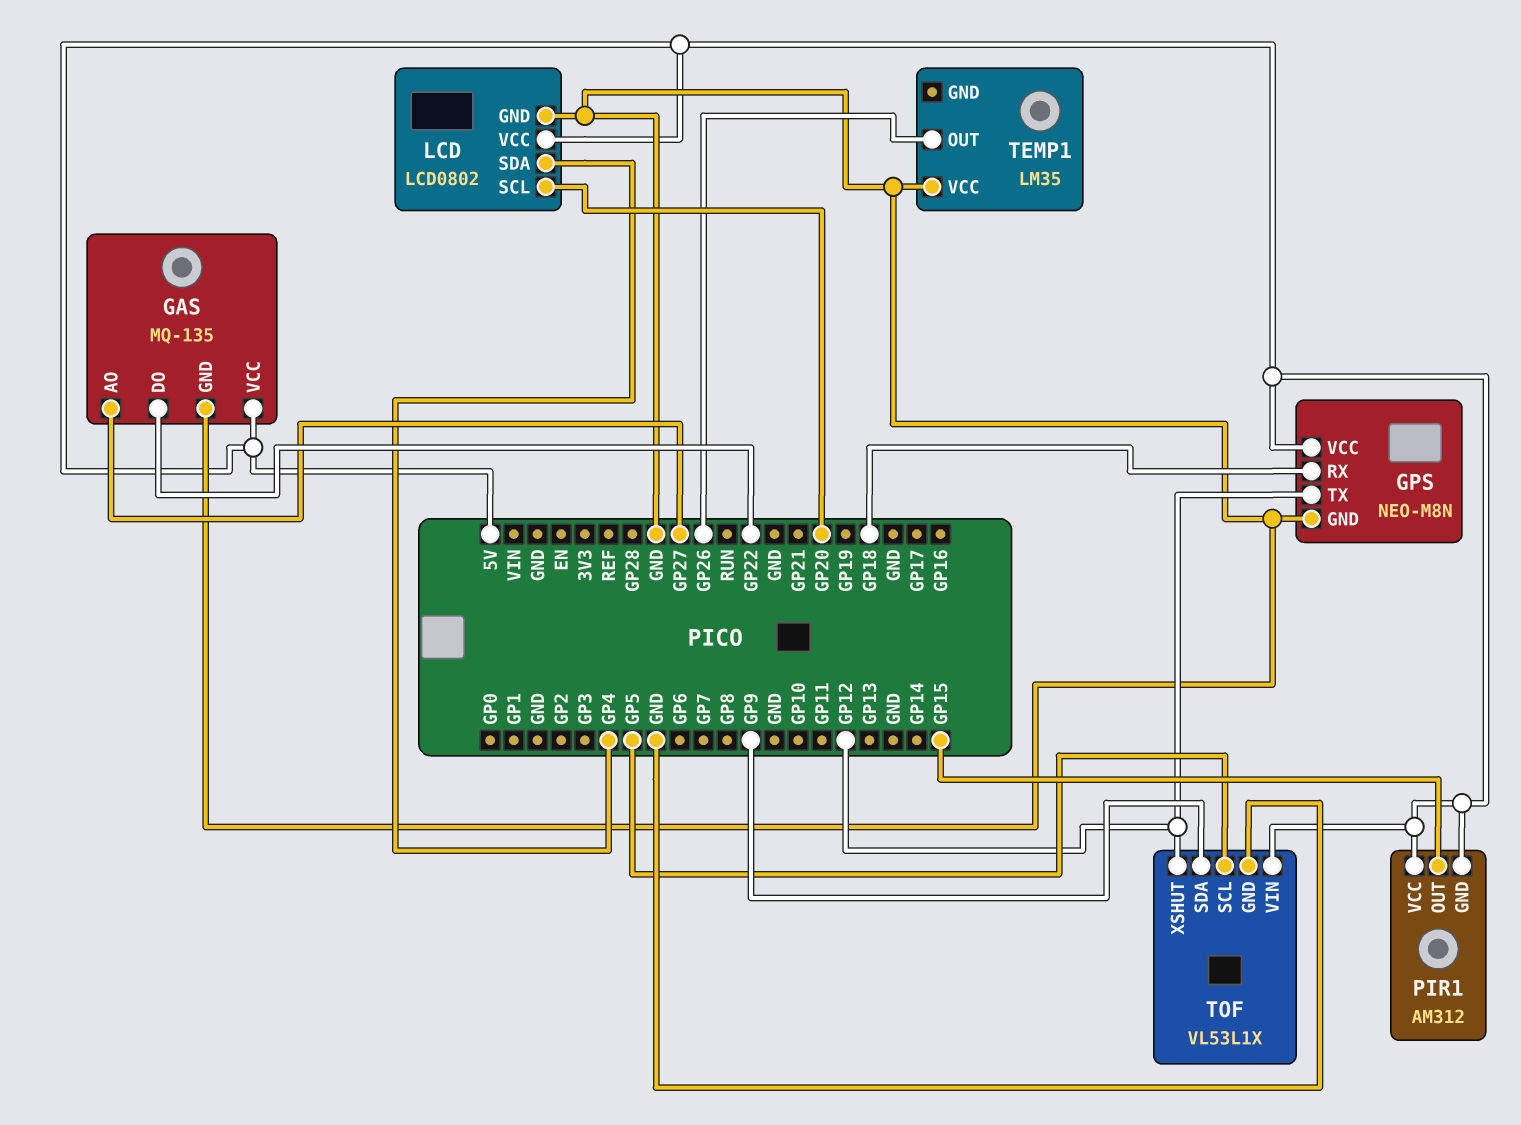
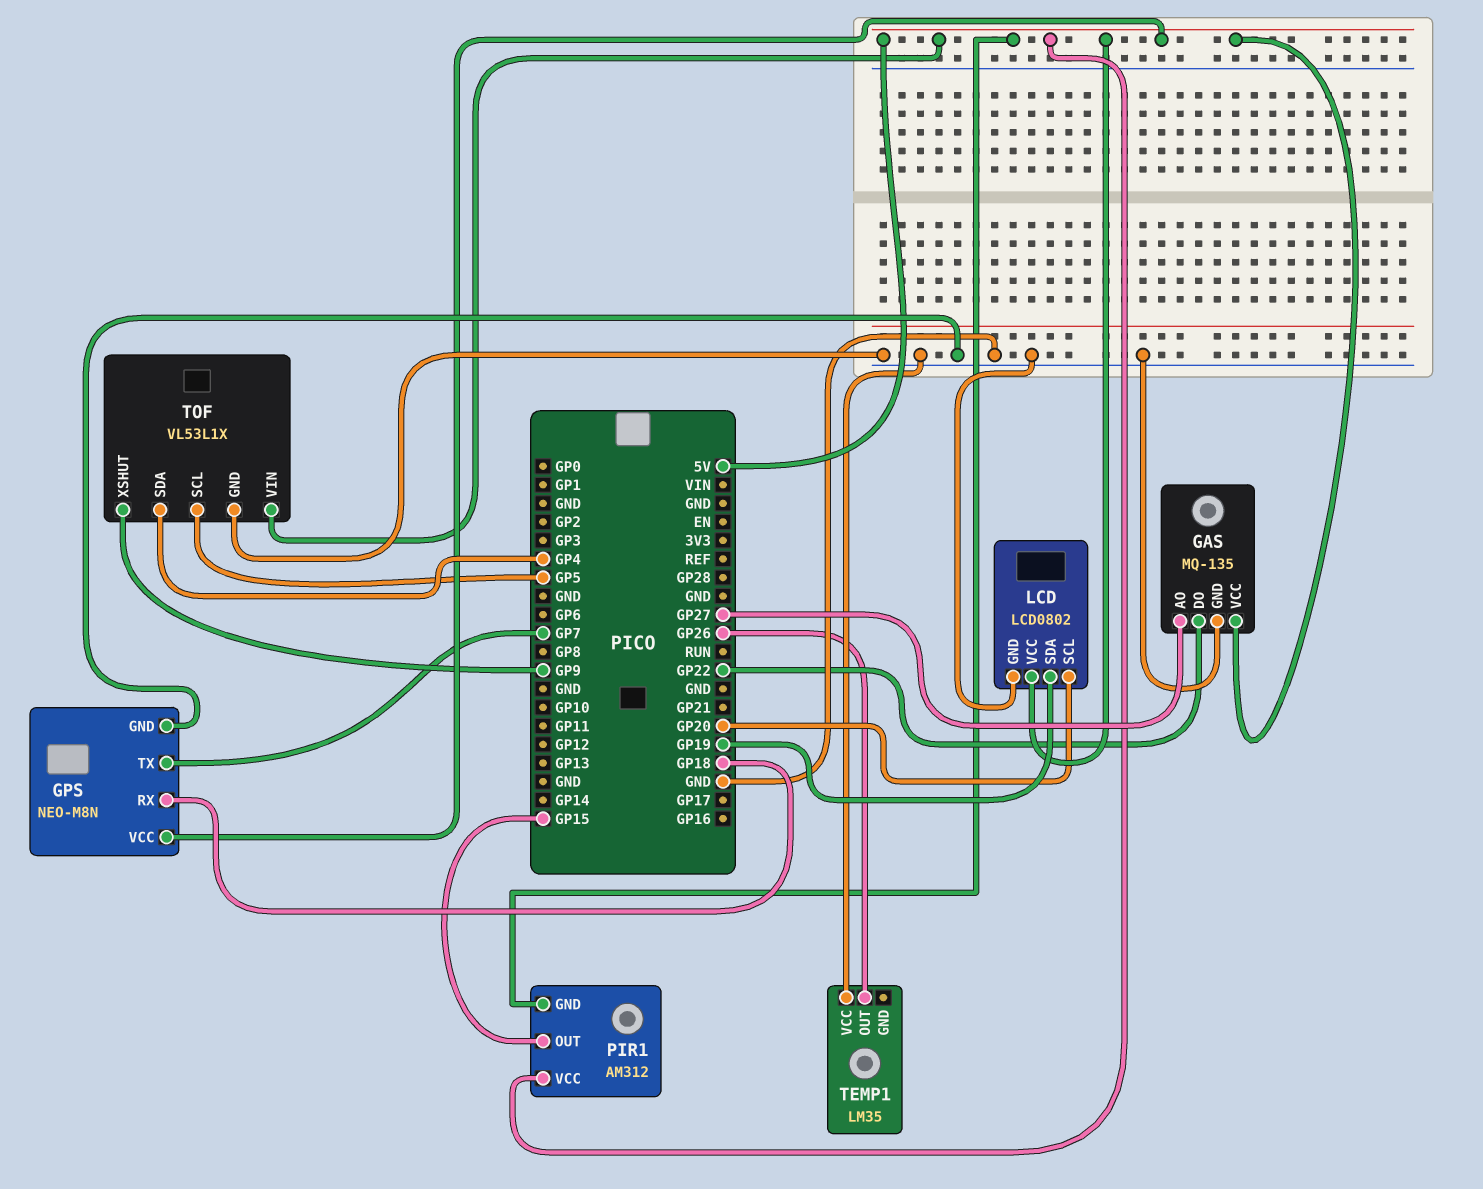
GPS pin TX: GP12 -> GP7
LCD pin SDA: GP4 -> GP19
TOF pin SDA: GP9 -> GP4
TOF pin XSHUT: GP12 -> GP9

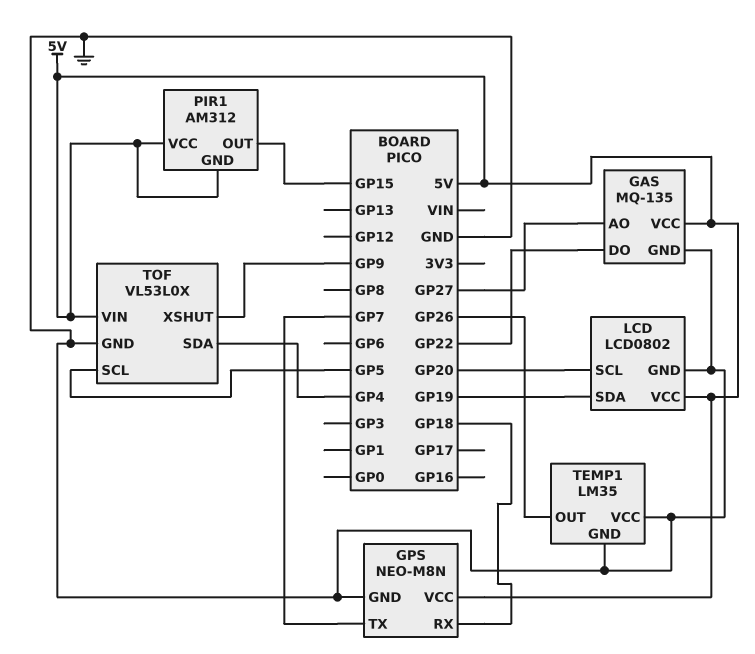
TEMP1 pin GND: none -> GND
TOF: VL53L1X -> VL53L0X

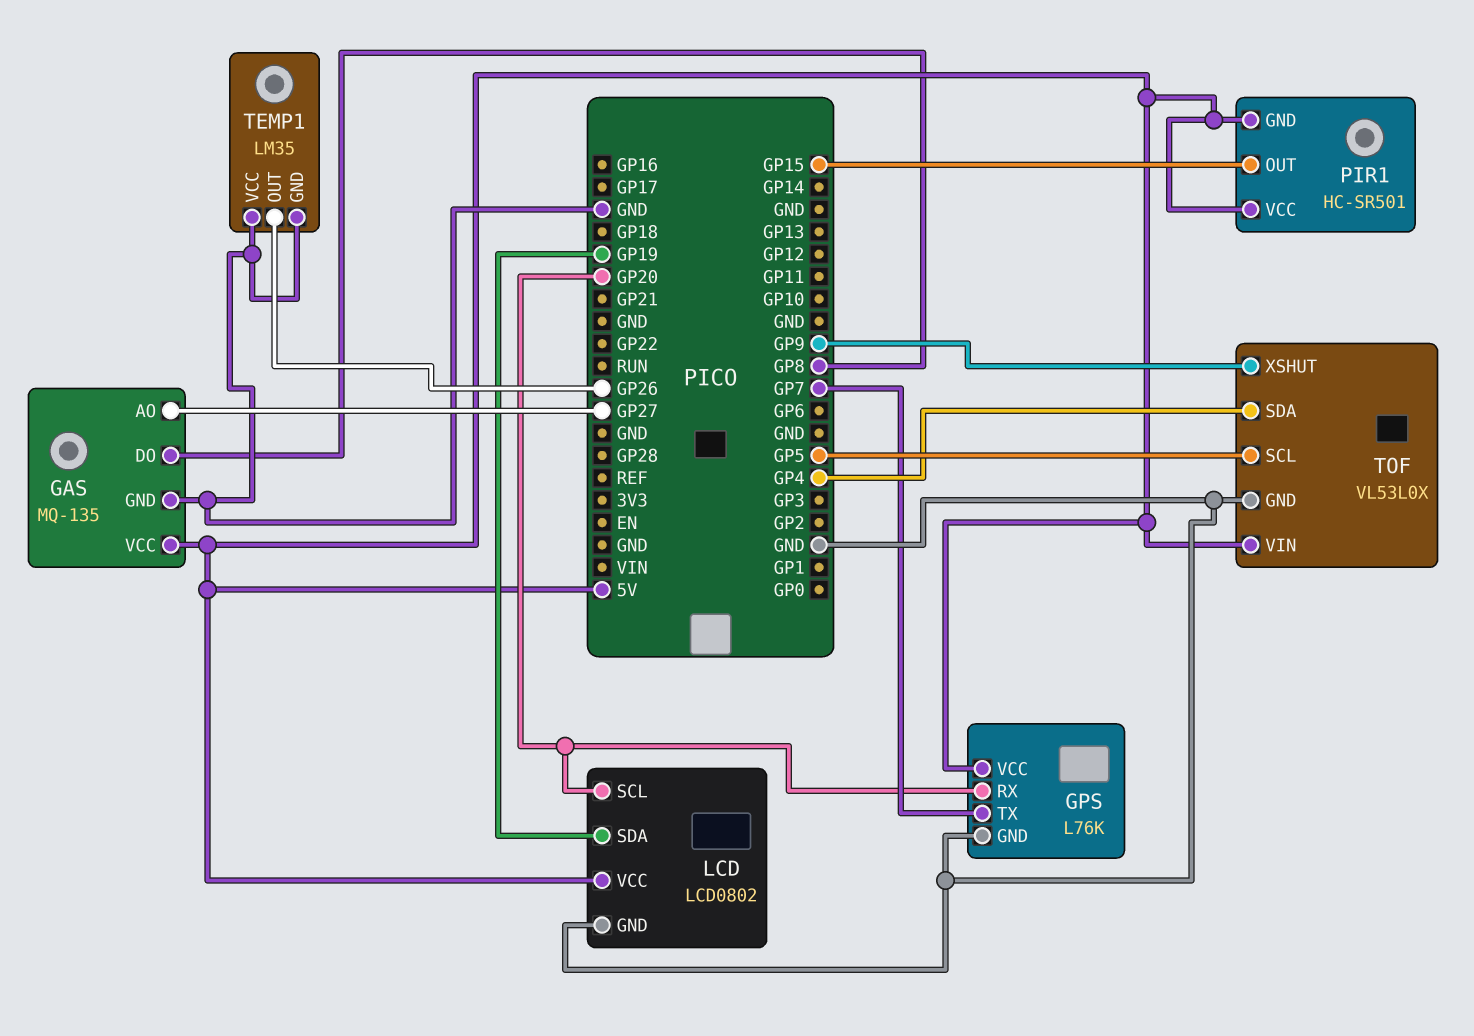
GAS pin DO: GP22 -> GP8
GPS: NEO-M8N -> L76K
GPS pin RX: GP18 -> GP20
PIR1: AM312 -> HC-SR501

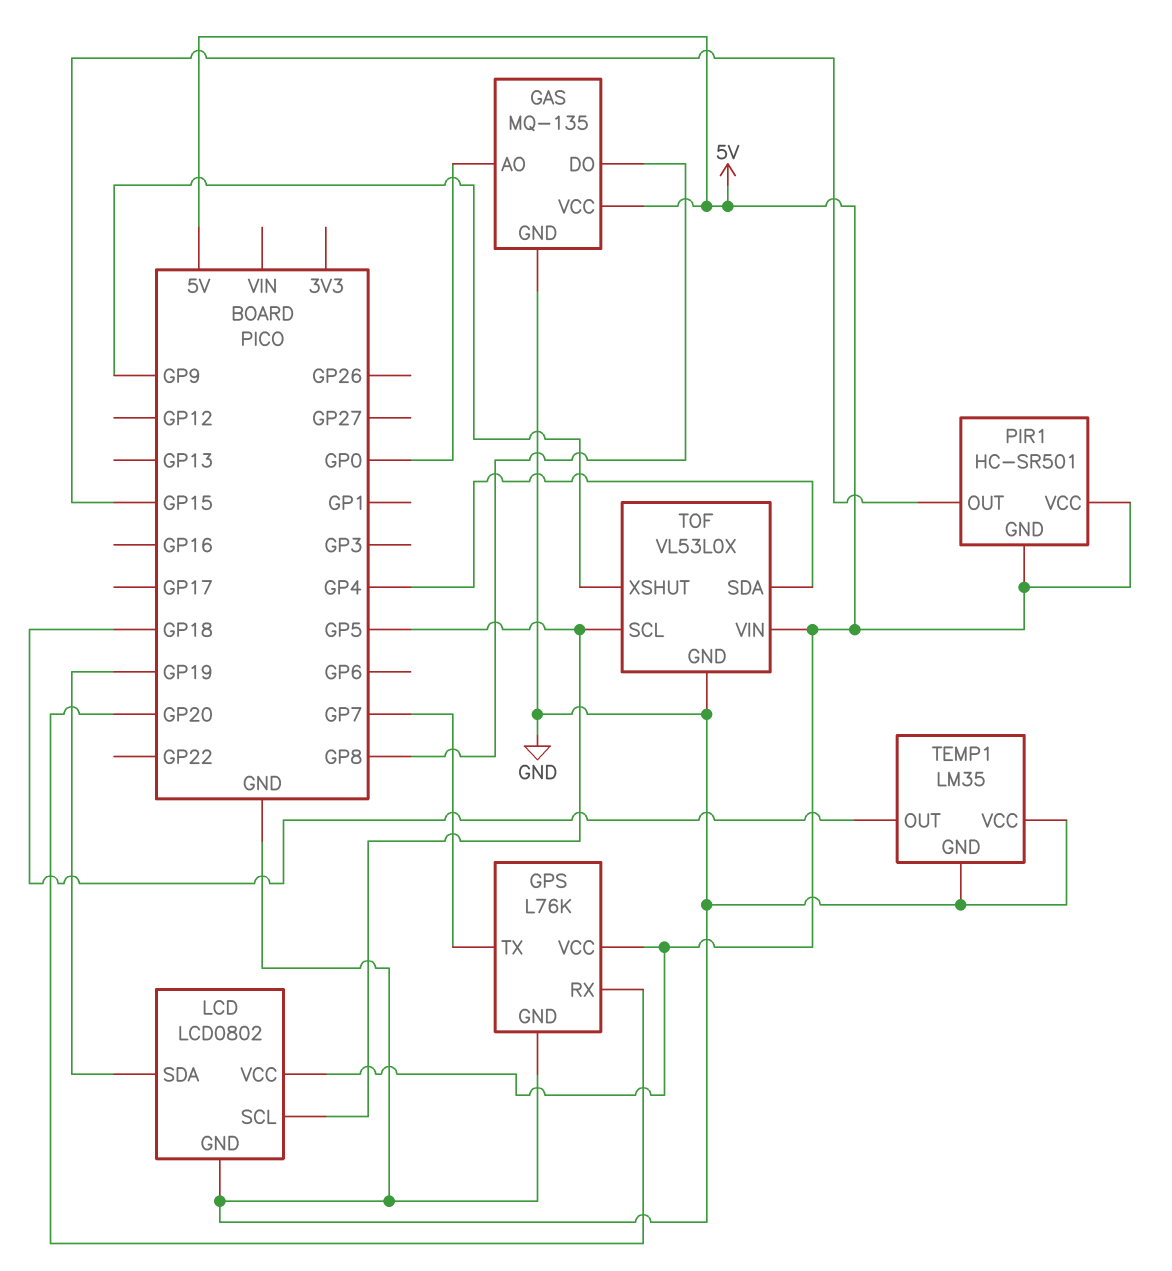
GAS pin AO: GP27 -> GP0
LCD pin SCL: GP20 -> GP5
TEMP1 pin OUT: GP26 -> GP18

